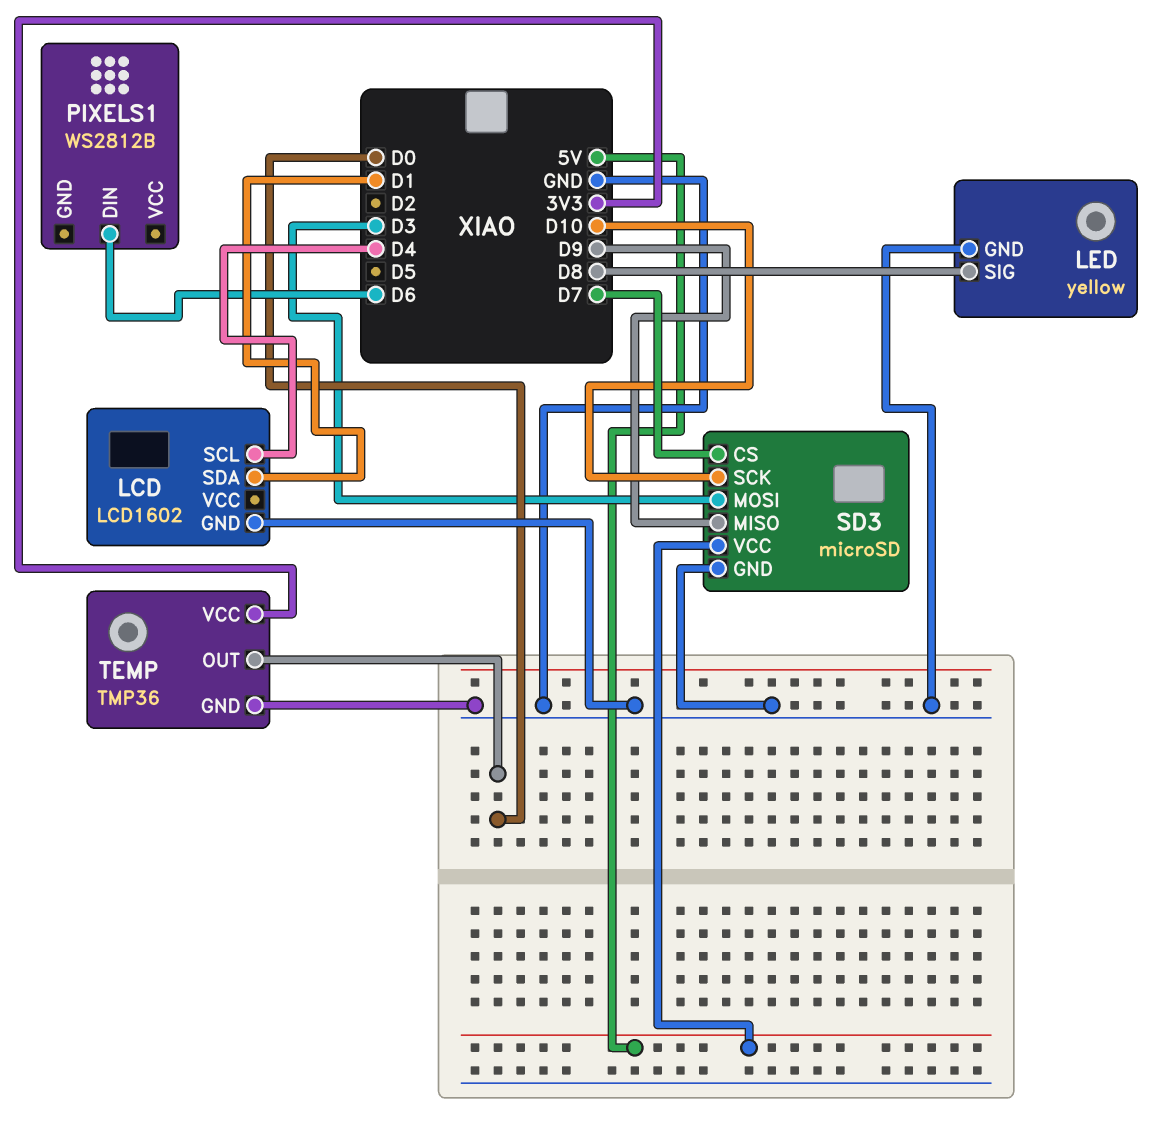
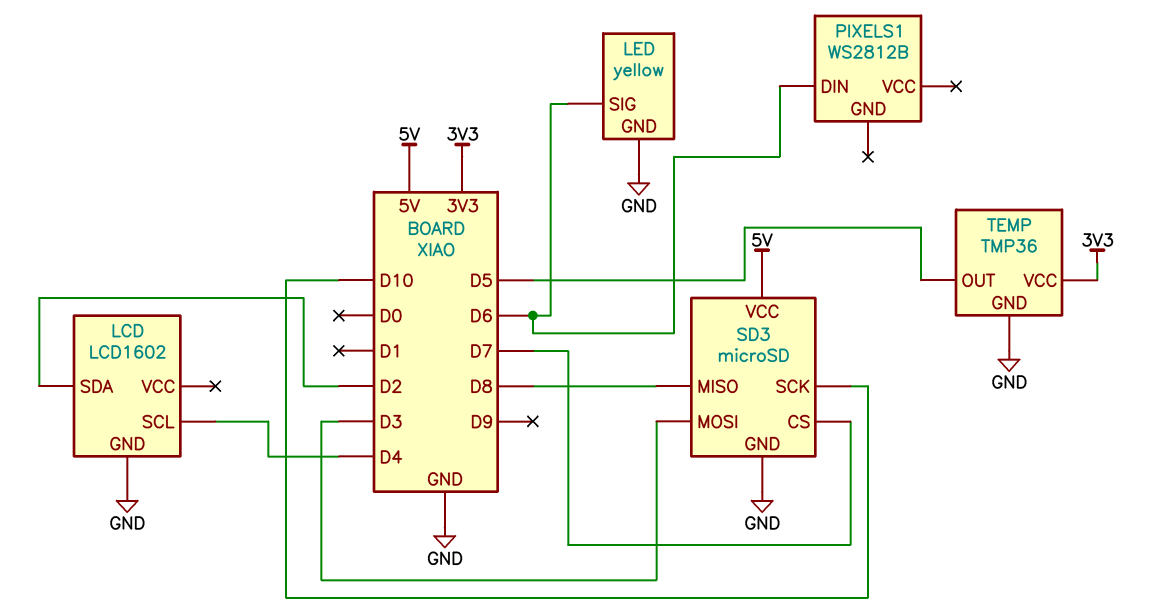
LCD pin SDA: D1 -> D2
LED pin SIG: D8 -> D6
SD3 pin MISO: D9 -> D8
TEMP pin OUT: D0 -> D5

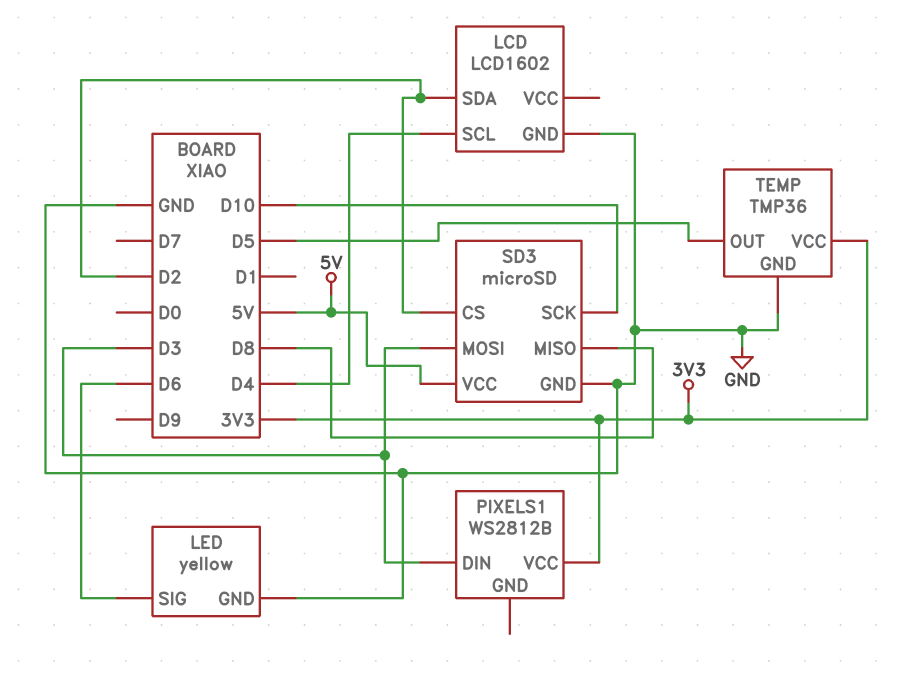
PIXELS1 pin DIN: D6 -> D3
PIXELS1 pin VCC: none -> 3V3
SD3 pin CS: D7 -> D2

